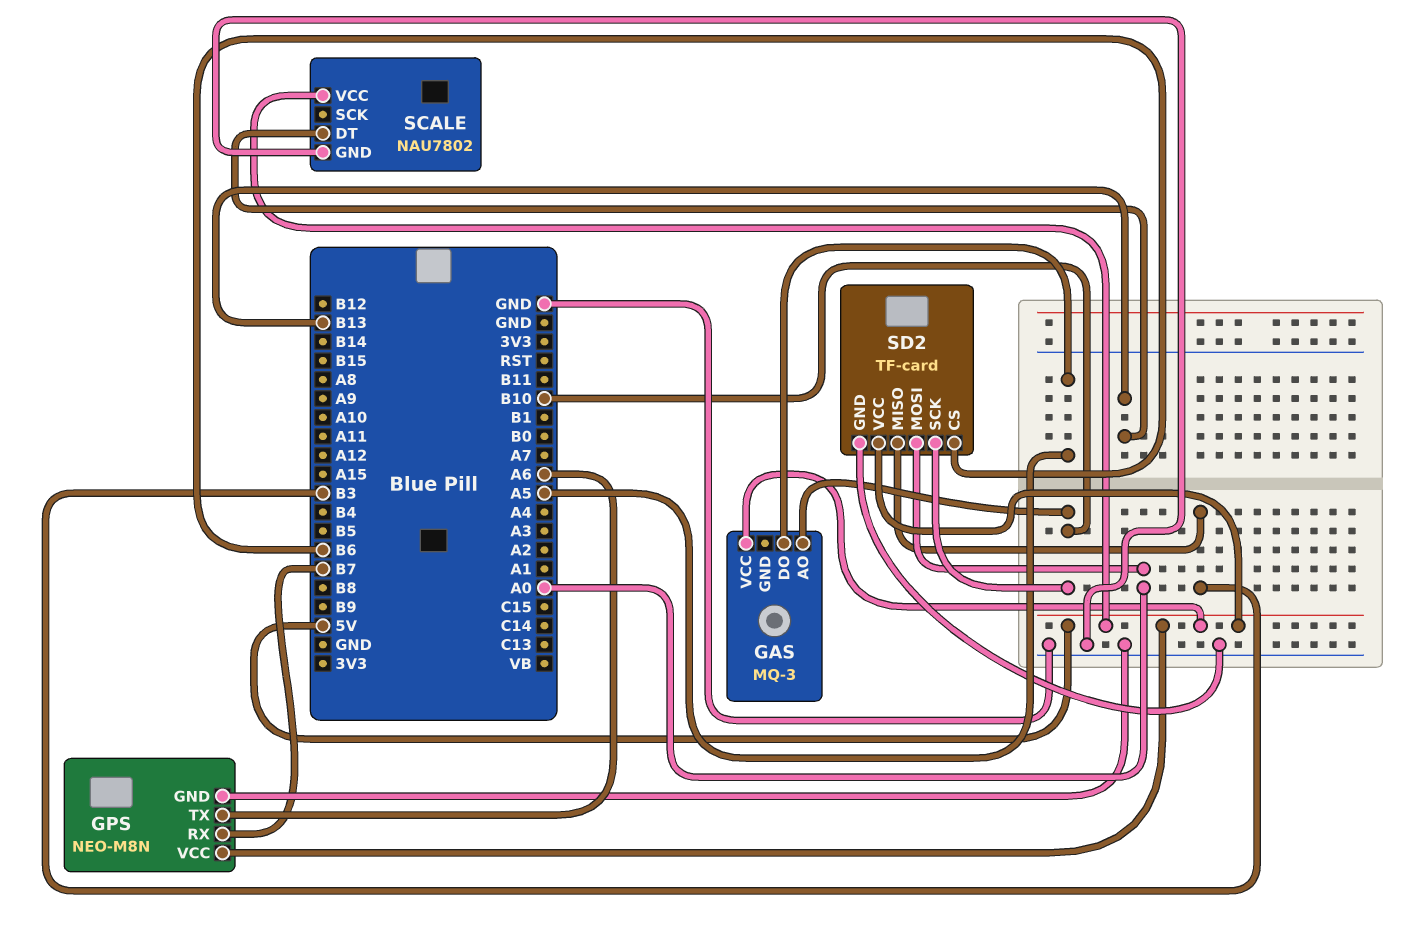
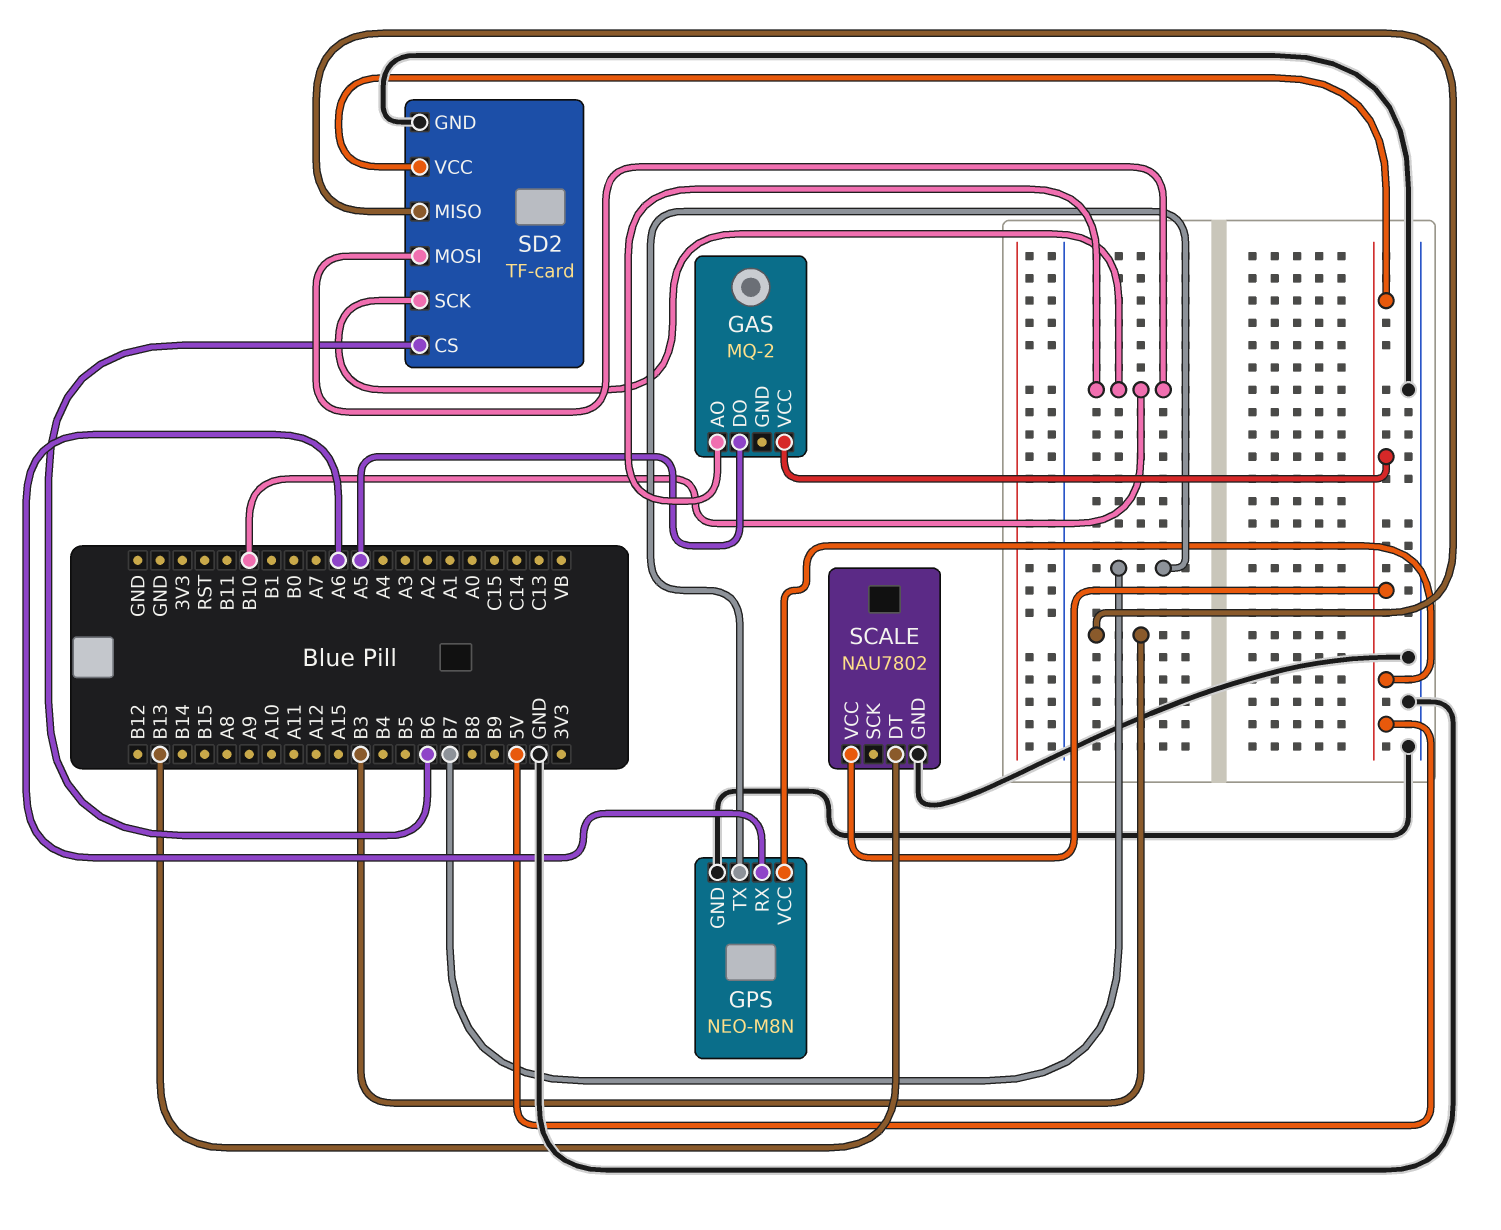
GAS: MQ-3 -> MQ-2
GPS pin RX: B7 -> A6
GPS pin TX: A6 -> B7
SD2 pin MOSI: A0 -> B10

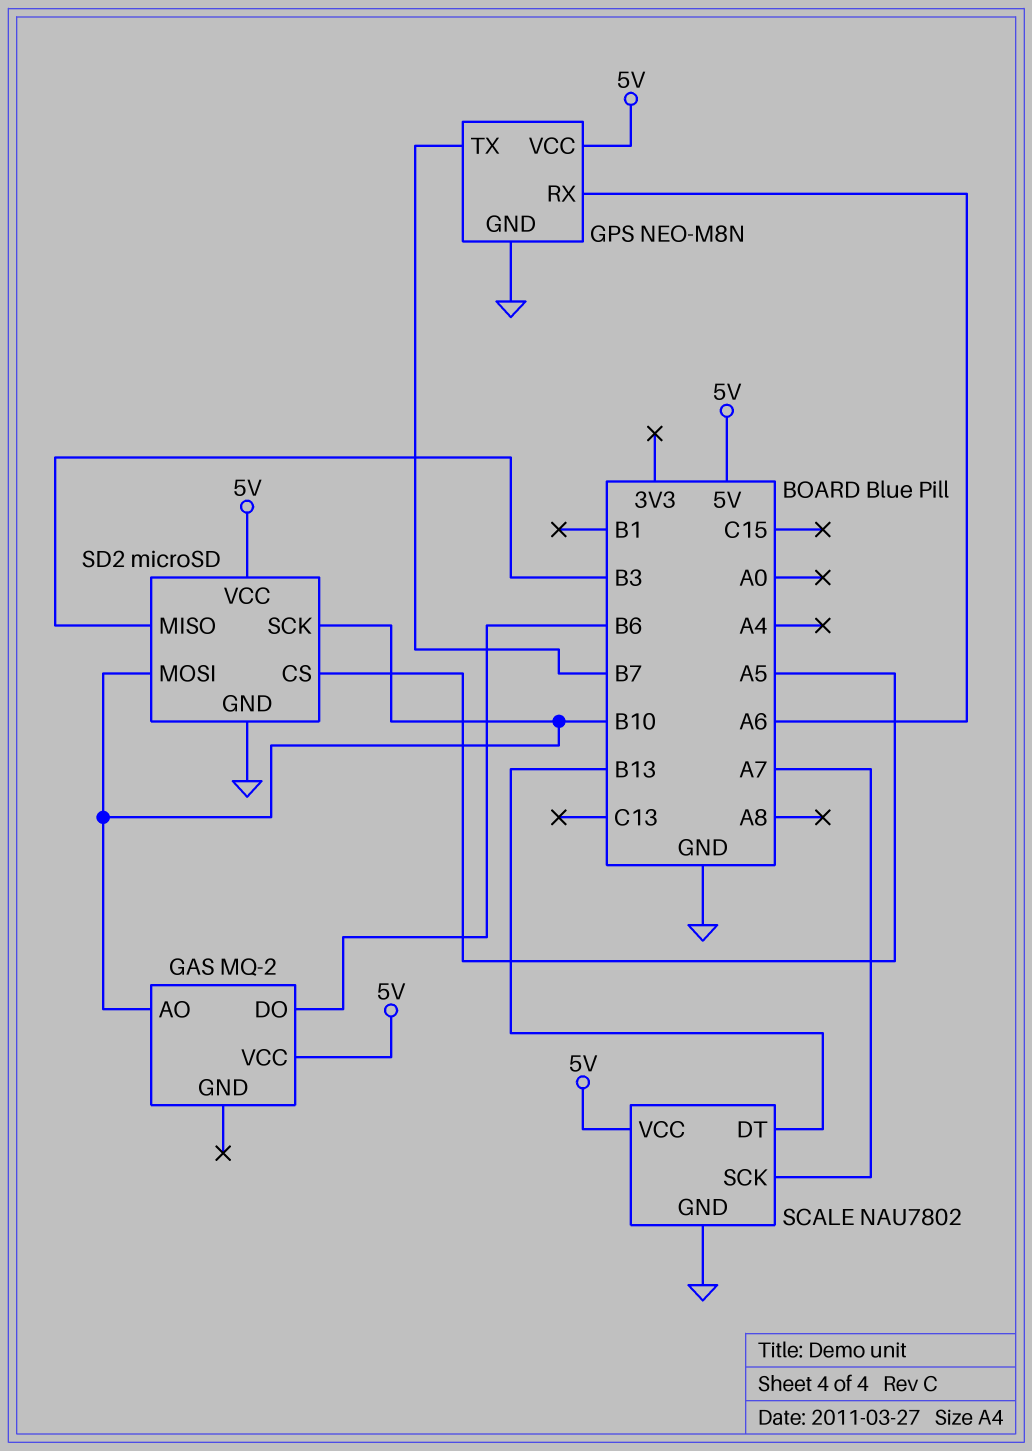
GAS pin DO: A5 -> B6
SCALE pin SCK: none -> A7
SD2: TF-card -> microSD
SD2 pin CS: B6 -> A5

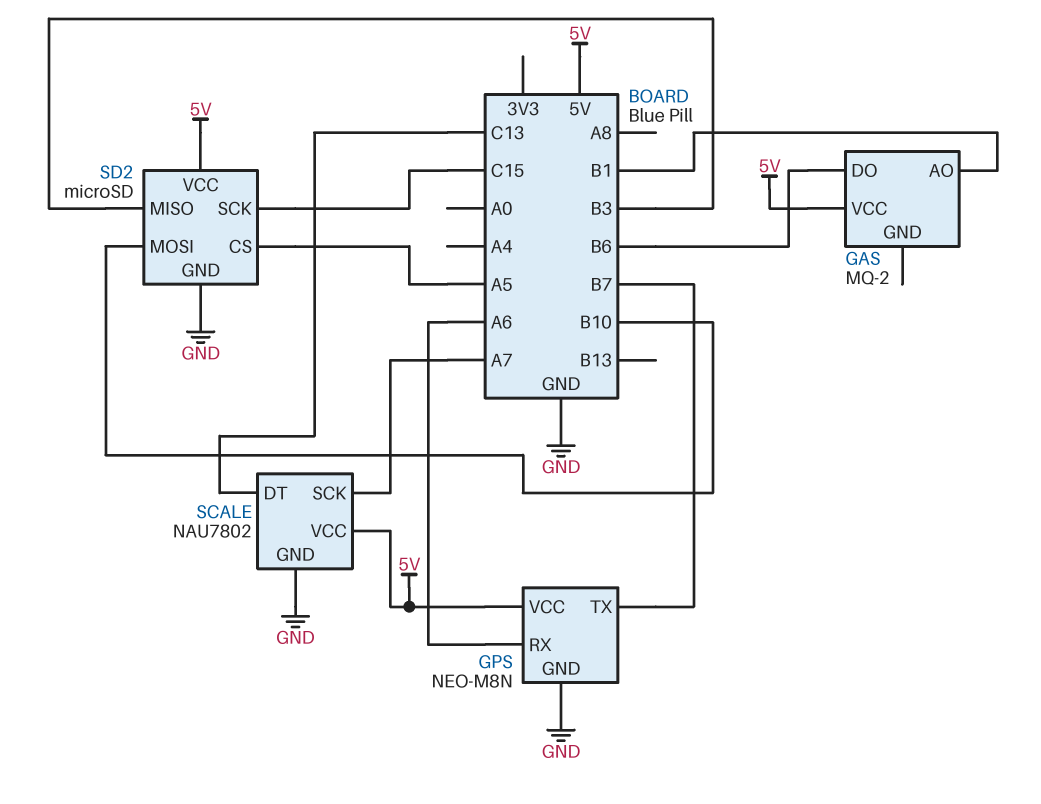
GAS pin AO: B10 -> B1
SCALE pin DT: B13 -> C13
SD2 pin SCK: B10 -> C15

